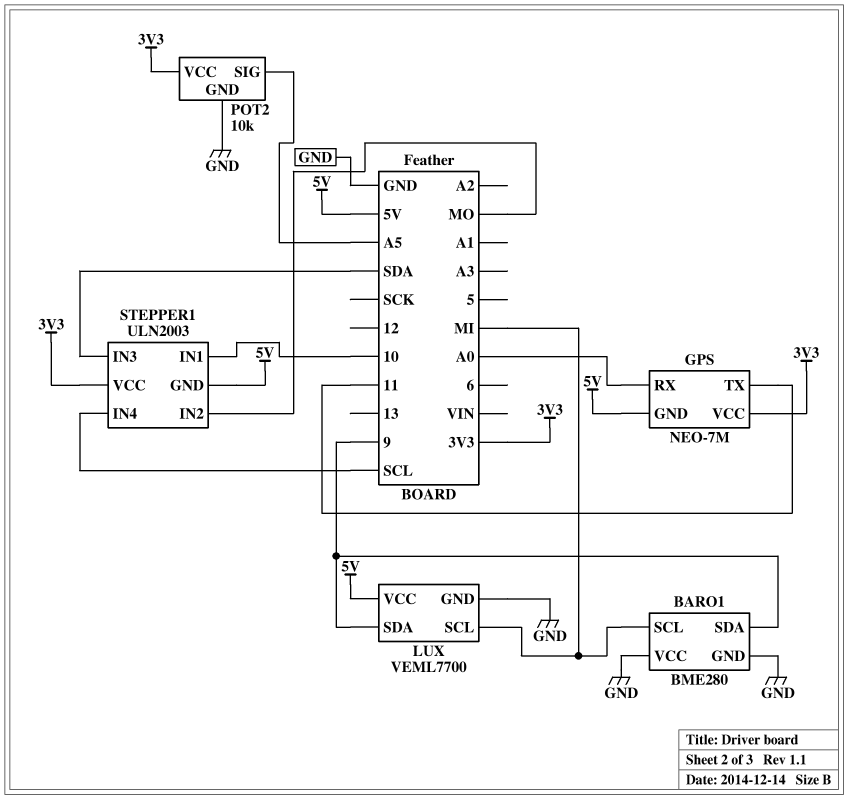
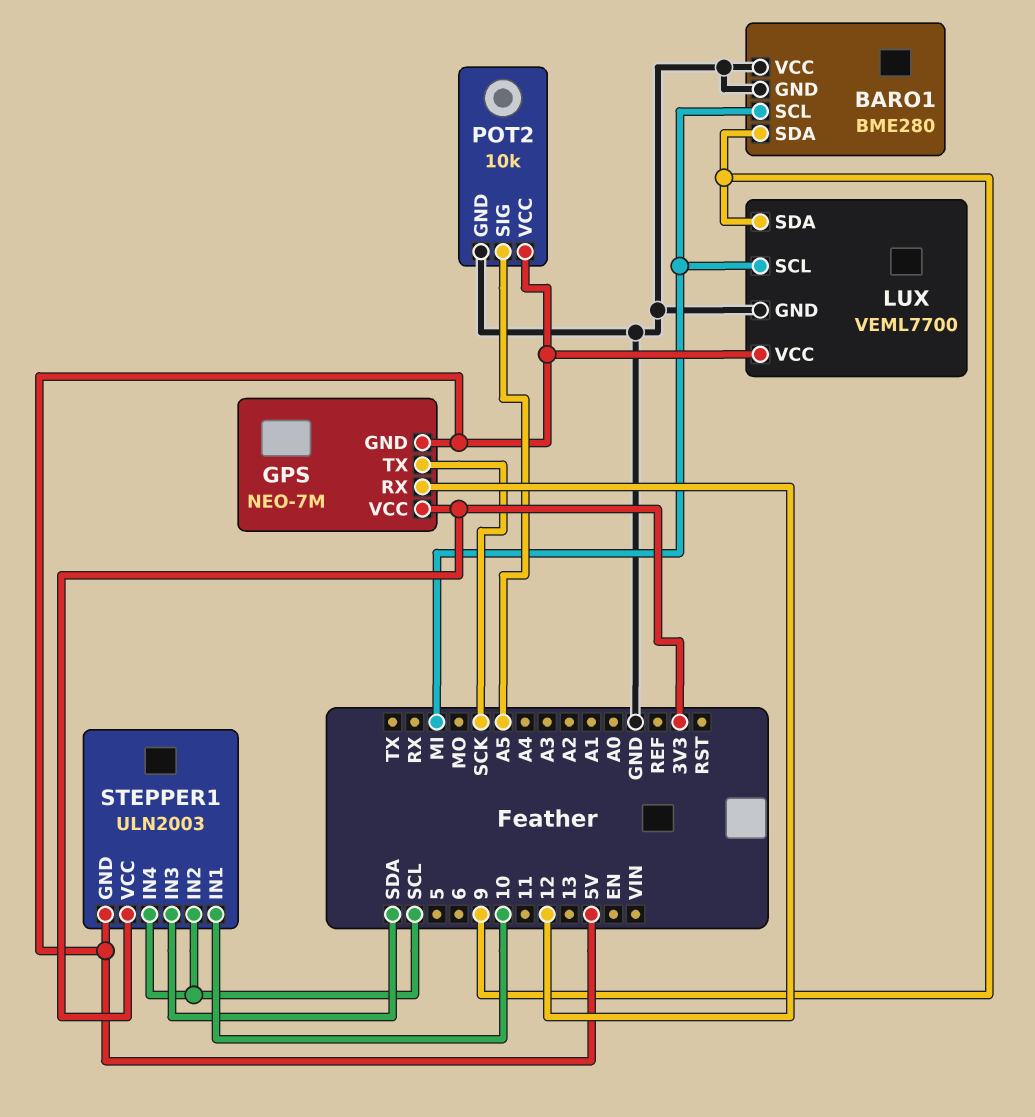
GPS pin RX: A0 -> 12
GPS pin TX: 11 -> SCK
POT2 pin VCC: 3V3 -> 5V
STEPPER1 pin IN2: MO -> SCL

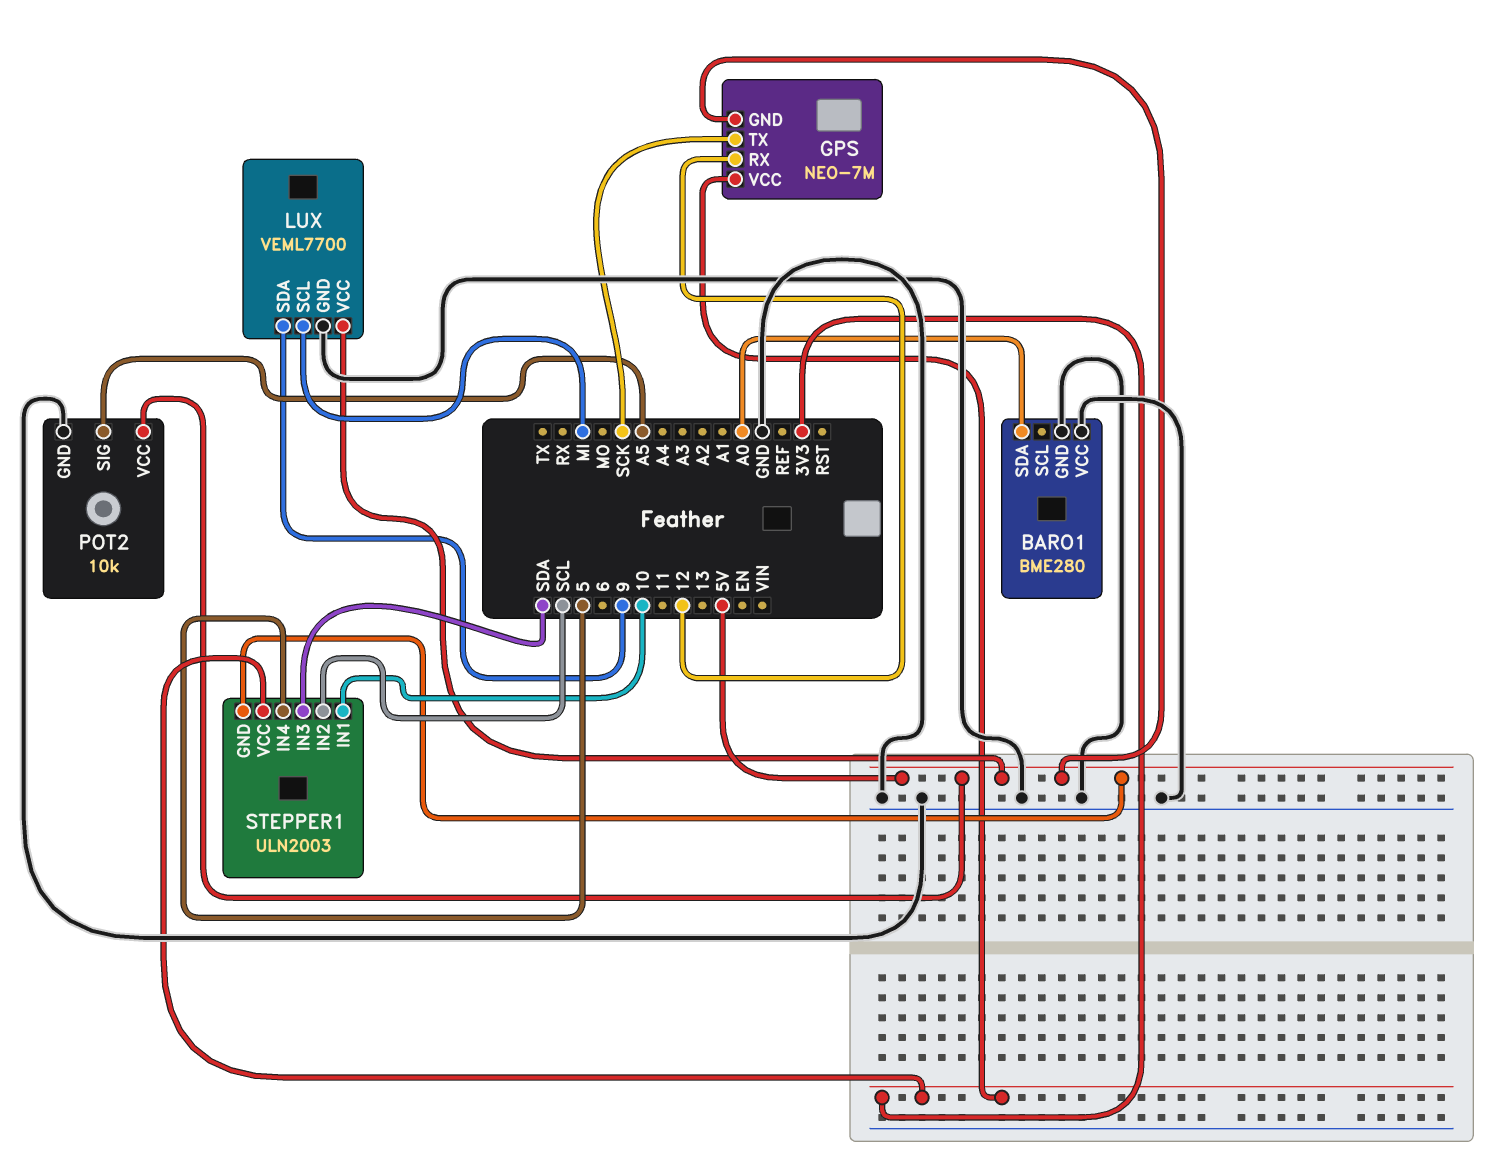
BARO1 pin SCL: MI -> none
BARO1 pin SDA: 9 -> A0
STEPPER1 pin IN4: SCL -> 5

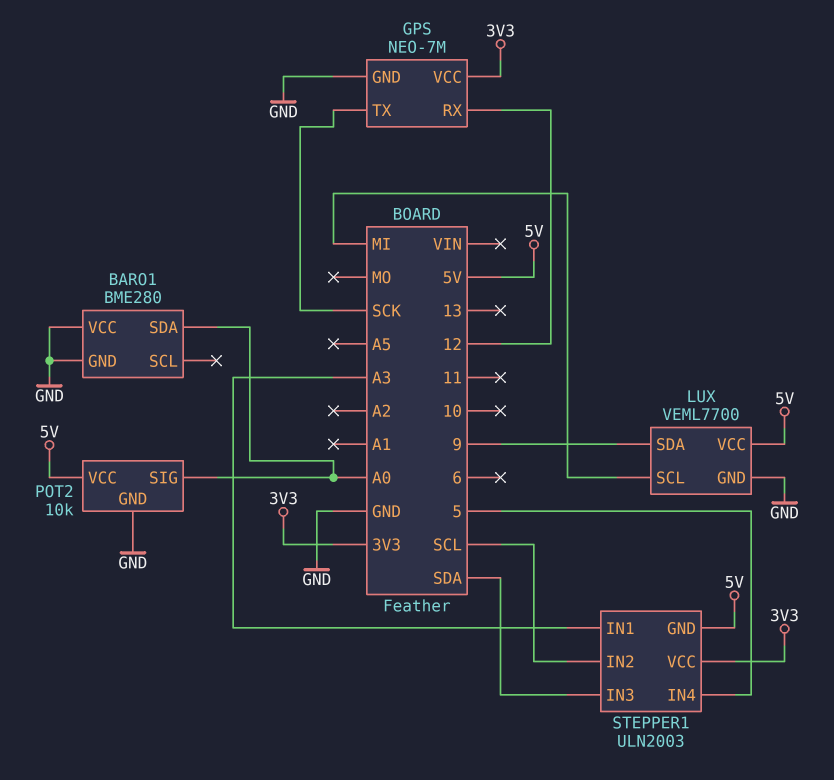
GPS pin GND: 5V -> GND
POT2 pin SIG: A5 -> A0
STEPPER1 pin IN1: 10 -> A3

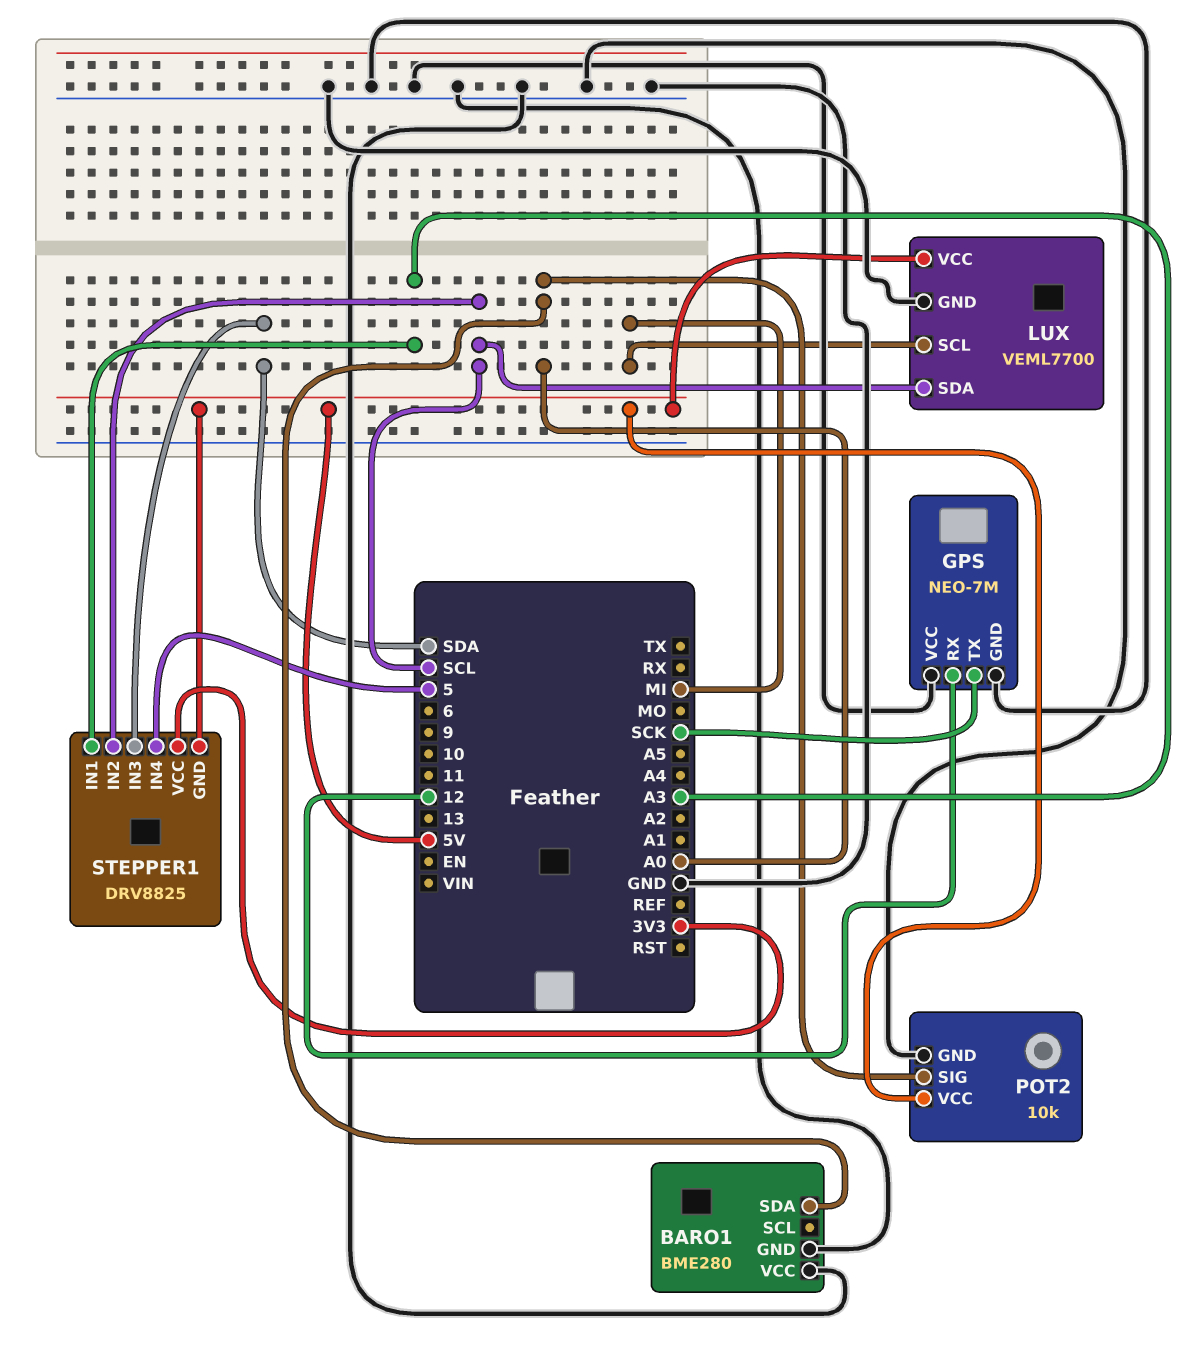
GPS pin VCC: 3V3 -> GND
LUX pin SDA: 9 -> SCL
STEPPER1: ULN2003 -> DRV8825

